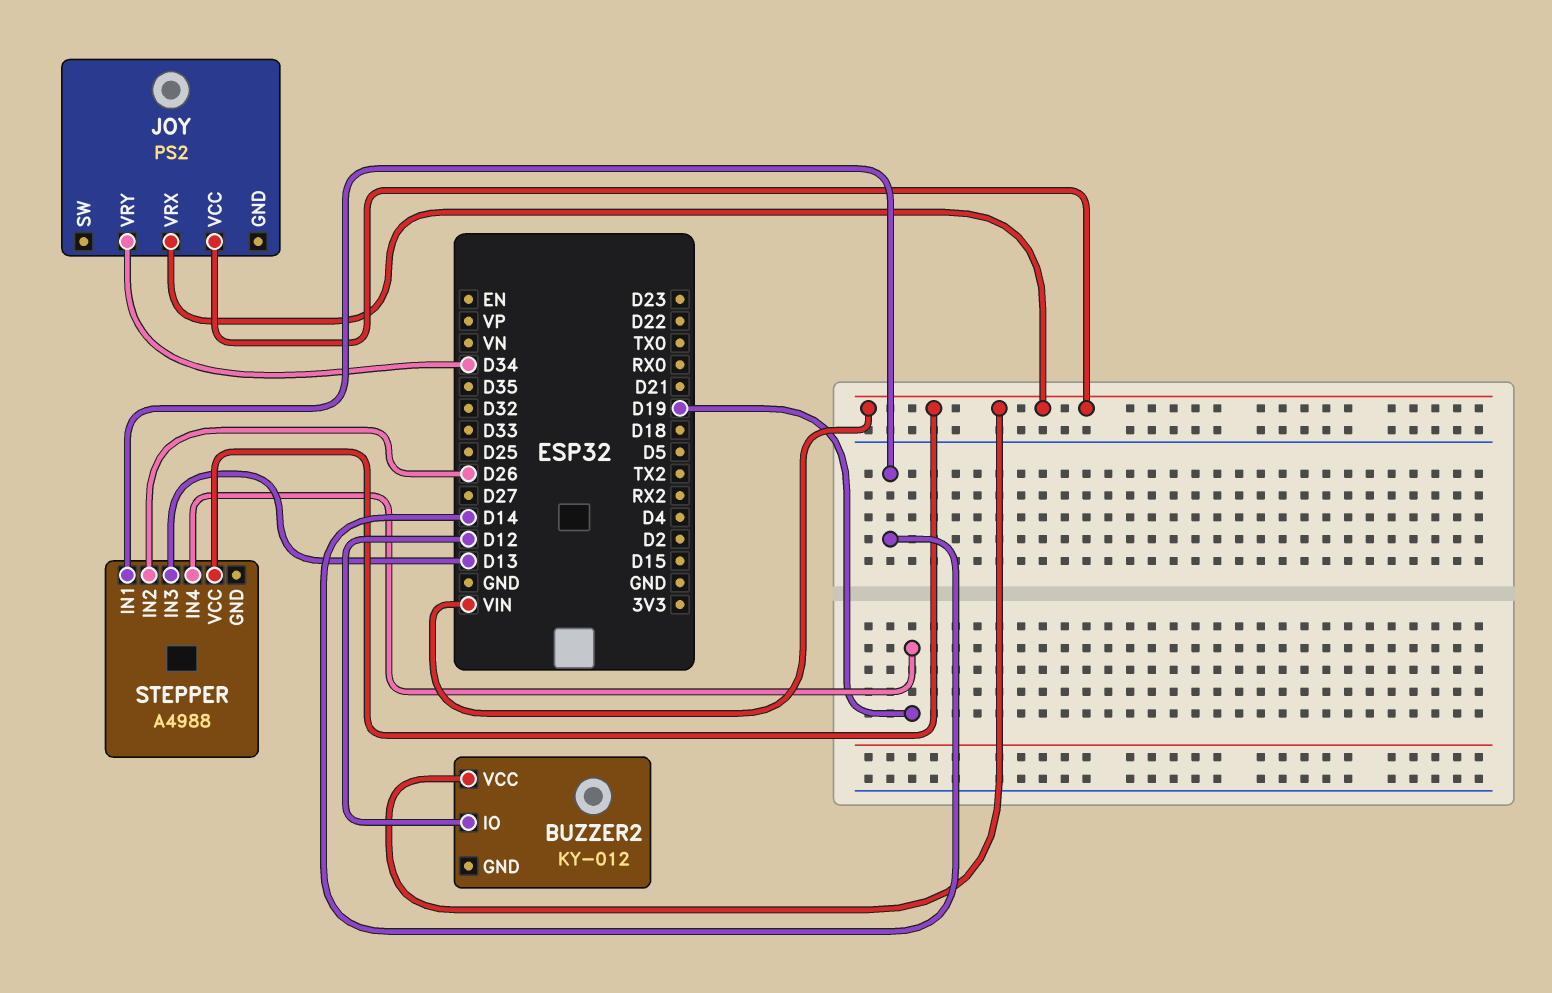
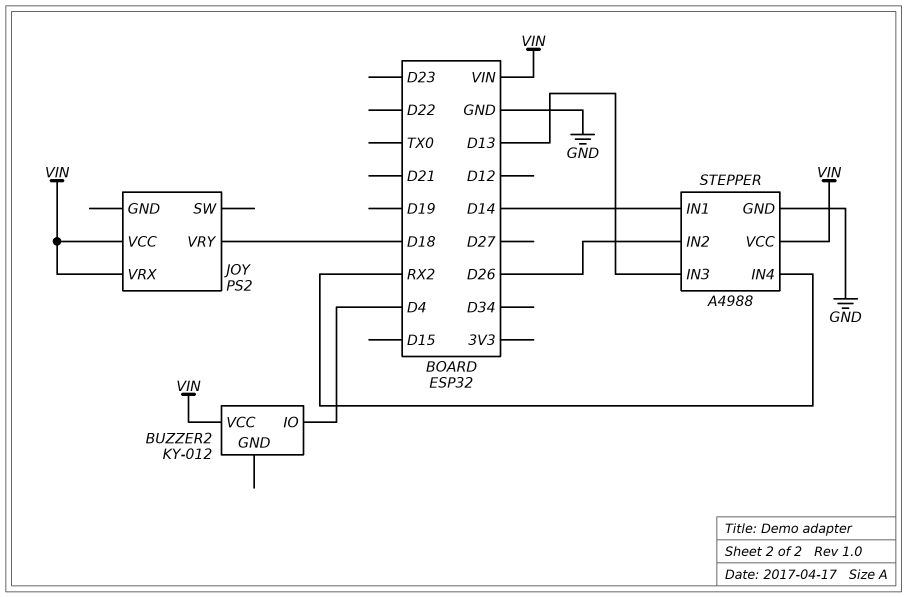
BUZZER2 pin IO: D12 -> D4
JOY pin VRY: D34 -> D18
STEPPER pin GND: none -> GND
STEPPER pin IN4: D19 -> RX2

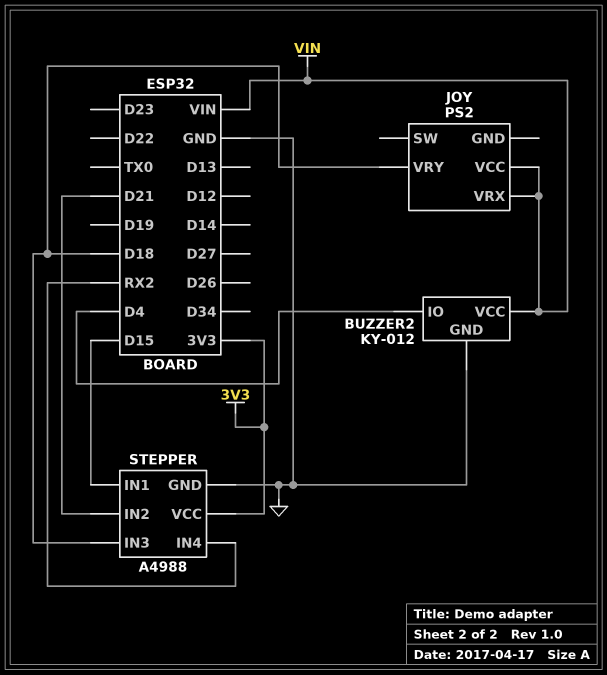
BUZZER2 pin GND: none -> GND
STEPPER pin IN1: D14 -> D15
STEPPER pin IN2: D26 -> D21
STEPPER pin IN3: D13 -> D18
STEPPER pin VCC: VIN -> 3V3

